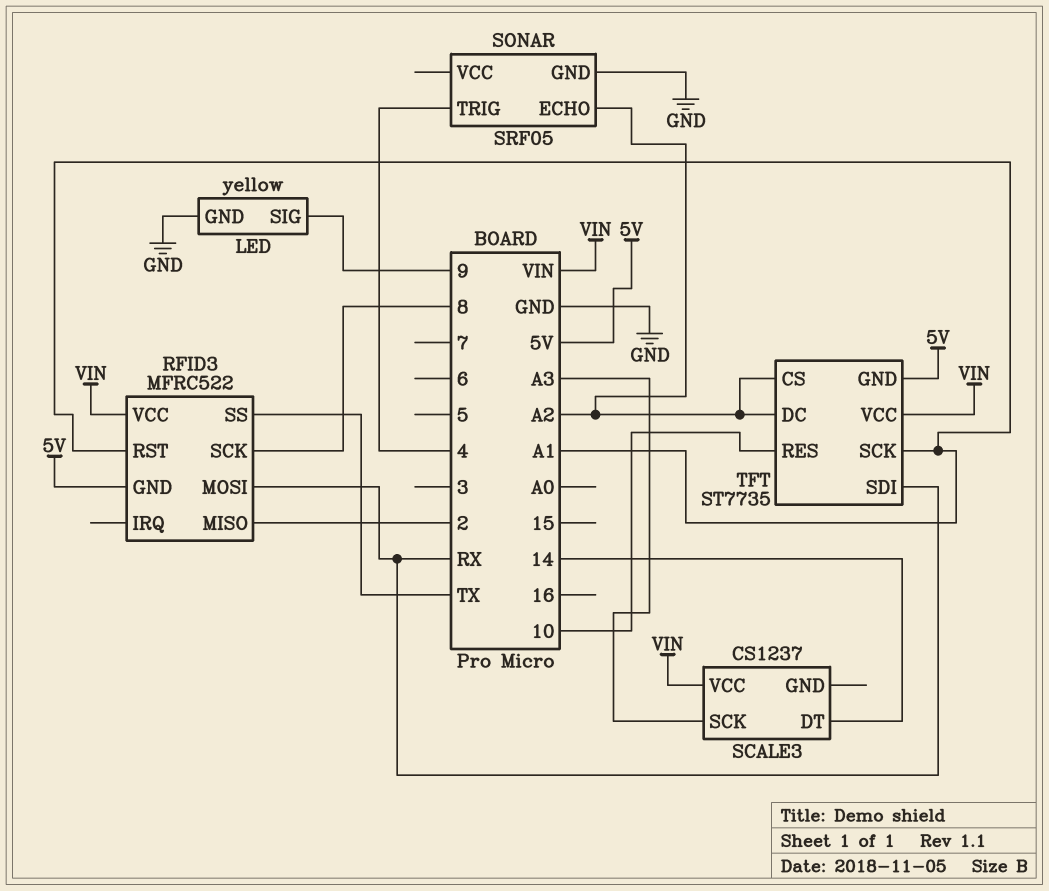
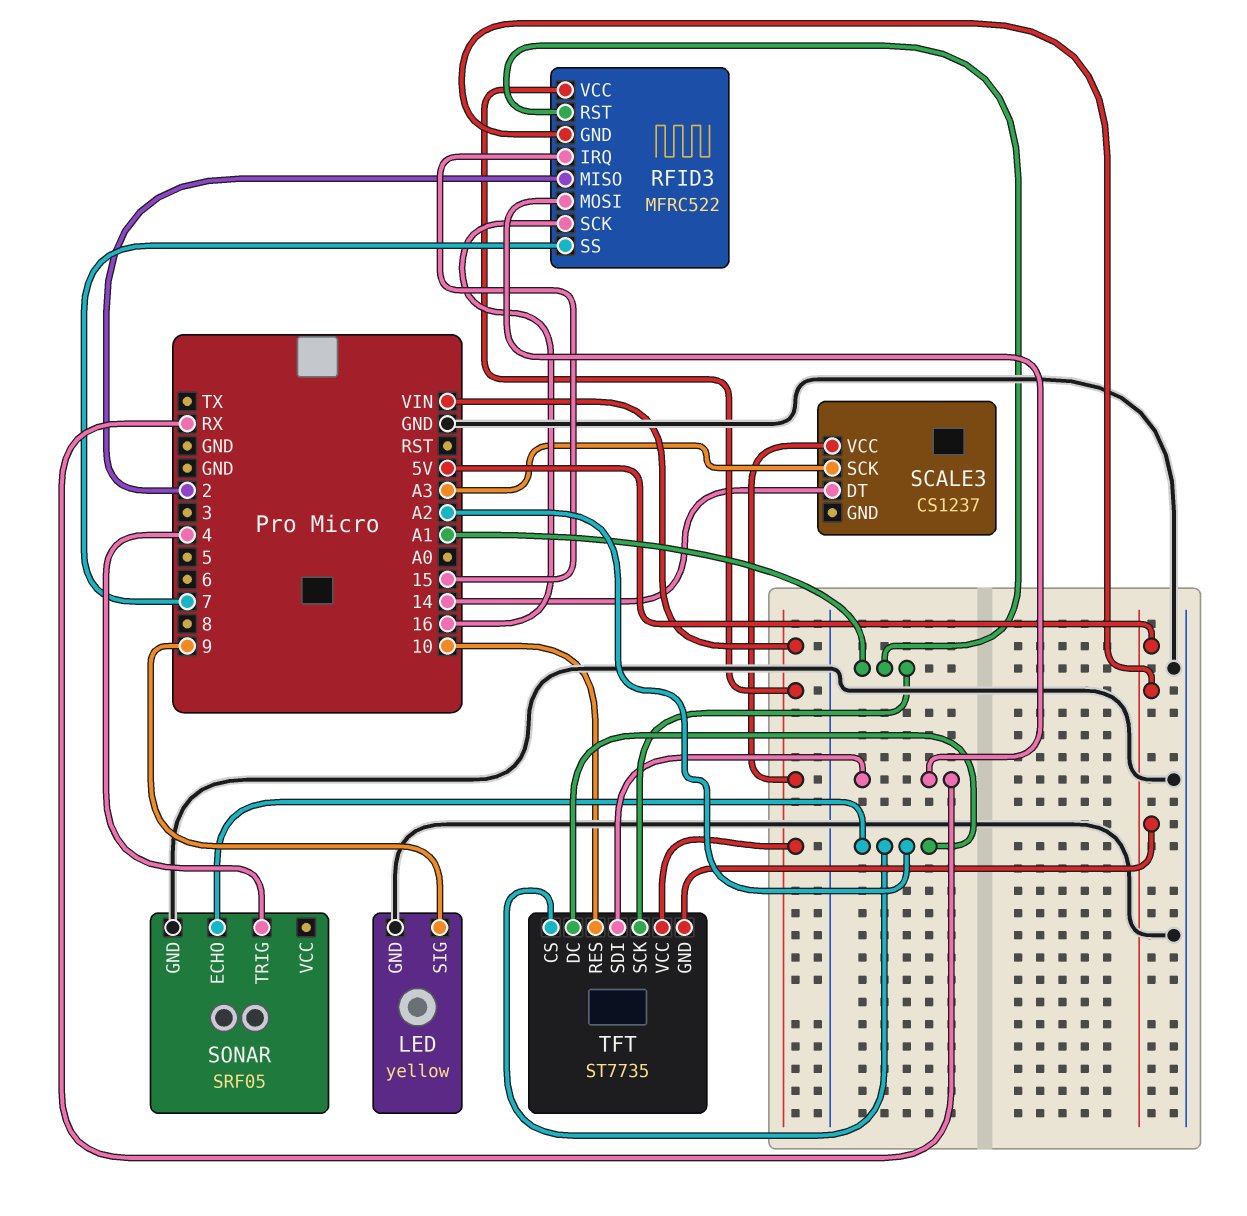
RFID3 pin IRQ: none -> 15
RFID3 pin SCK: 8 -> 16
RFID3 pin SS: TX -> 7

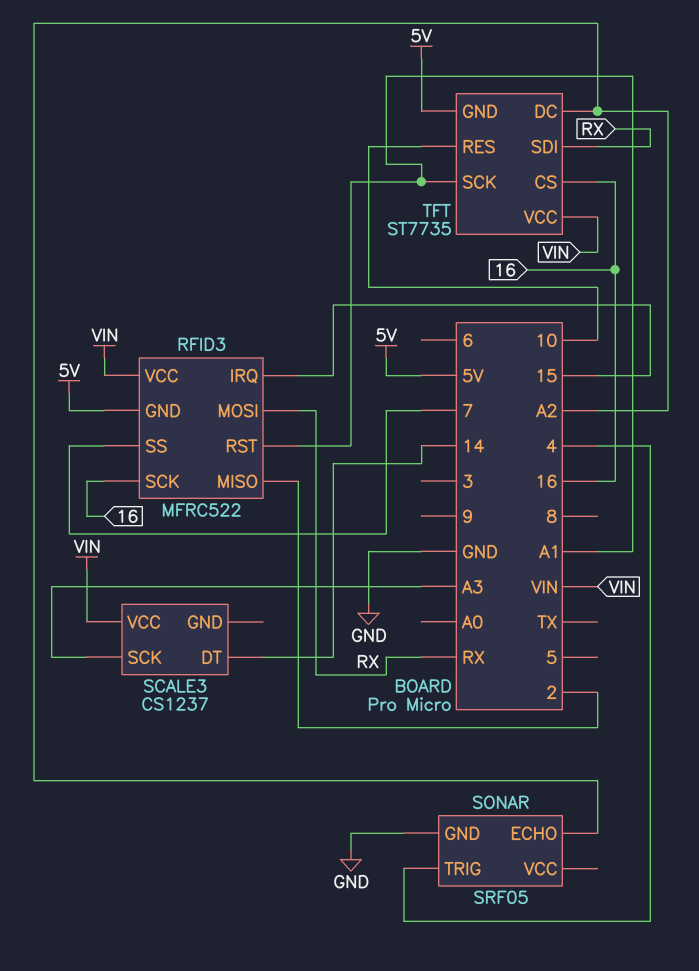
LED: yellow -> none
LED pin GND: GND -> none
LED pin SIG: 9 -> none
TFT pin CS: A2 -> 16

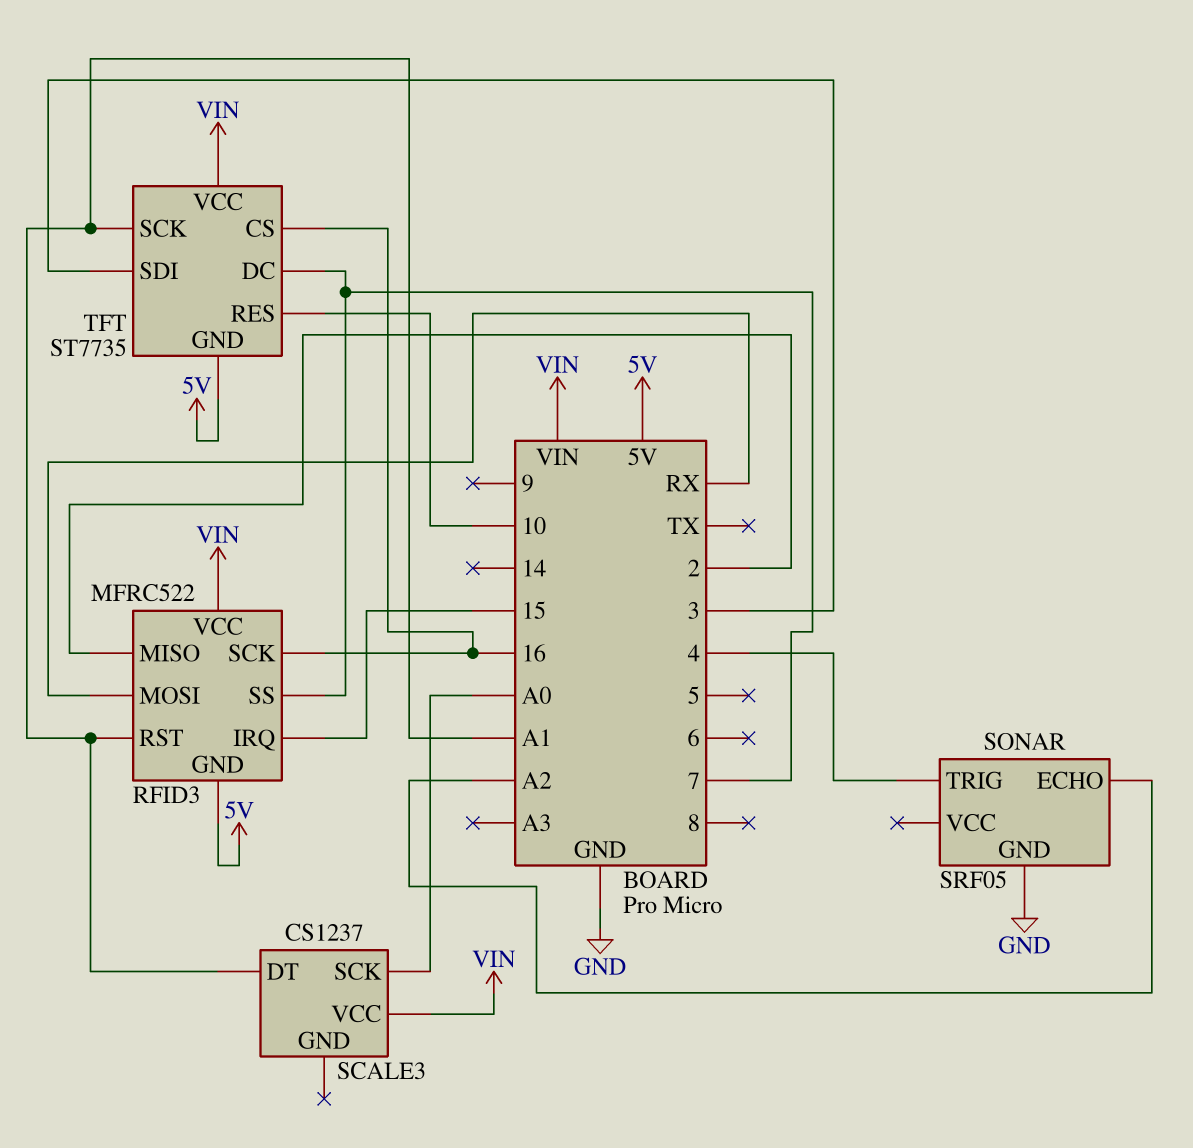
SCALE3 pin DT: 14 -> A1
SCALE3 pin SCK: A3 -> A0
TFT pin DC: A2 -> 7
TFT pin SDI: RX -> 3

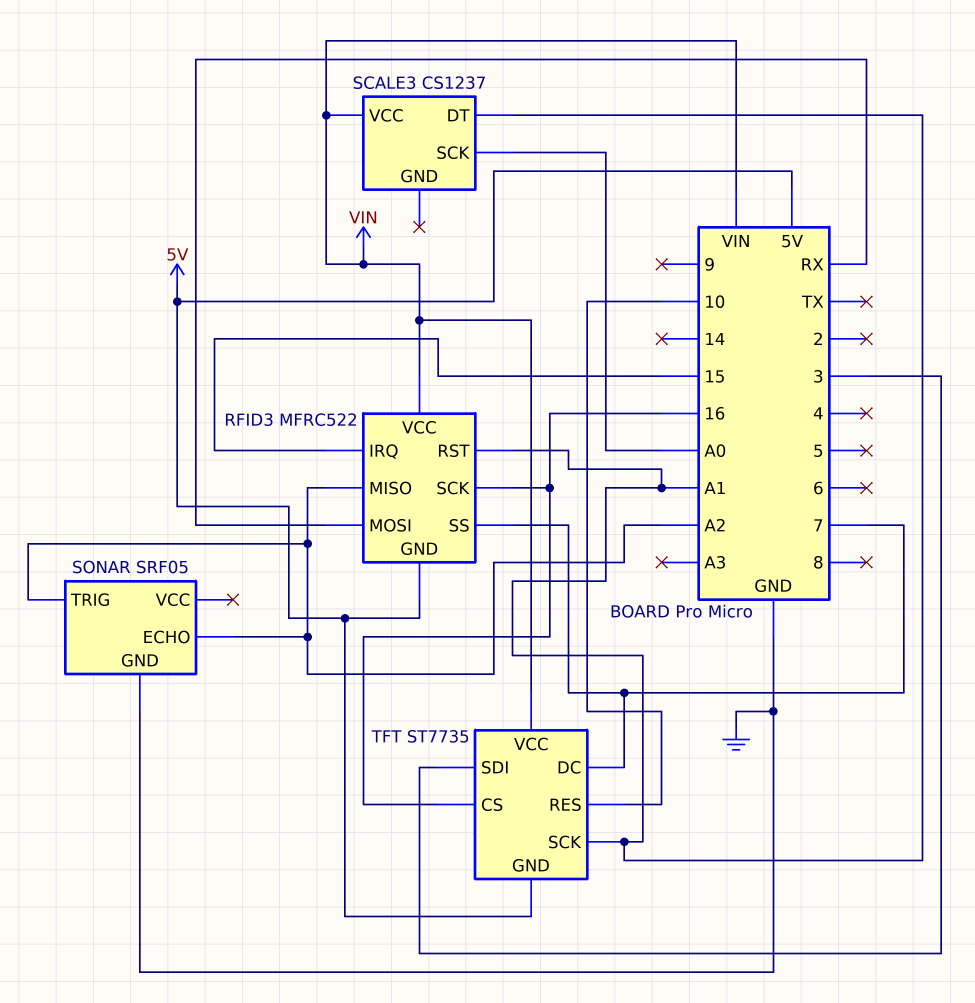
RFID3 pin MISO: 2 -> A2
SONAR pin TRIG: 4 -> A2

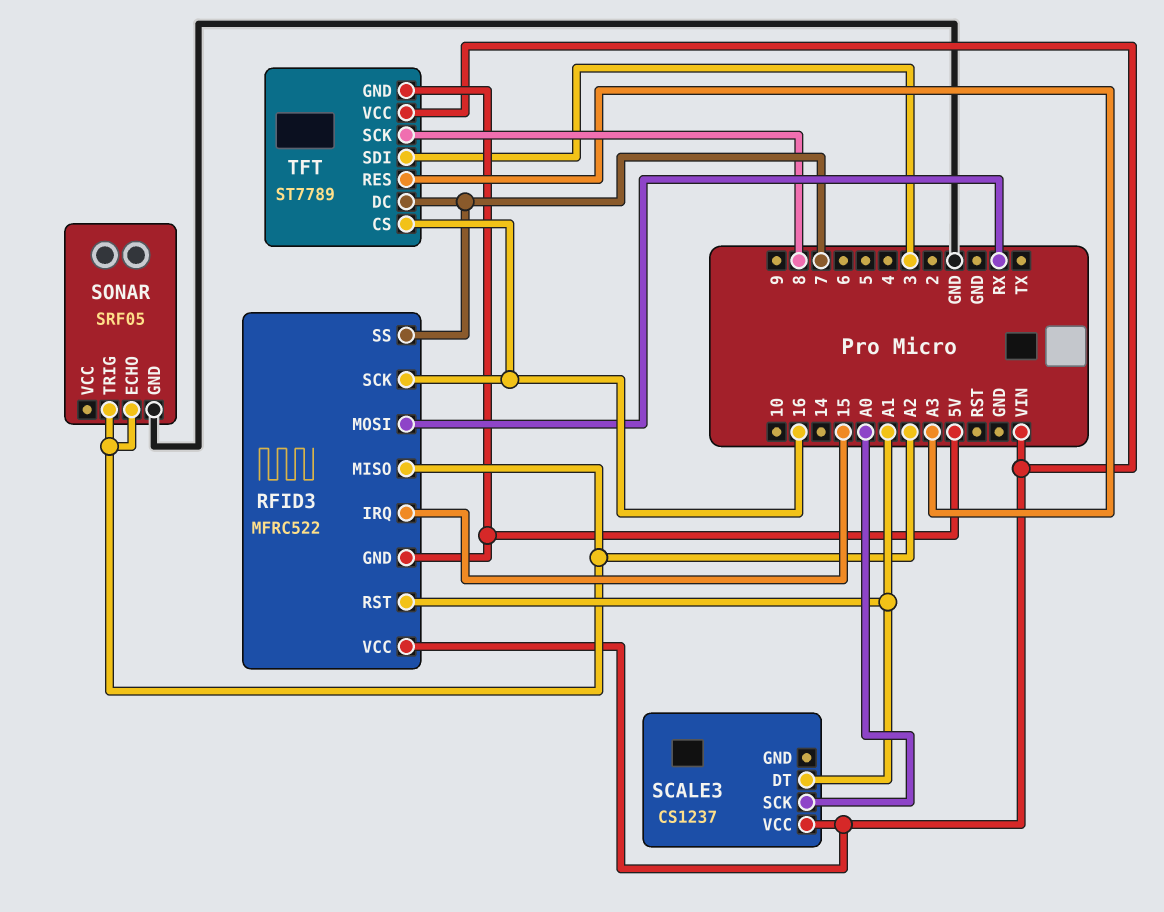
TFT: ST7735 -> ST7789
TFT pin RES: 10 -> A3
TFT pin SCK: A1 -> 8

